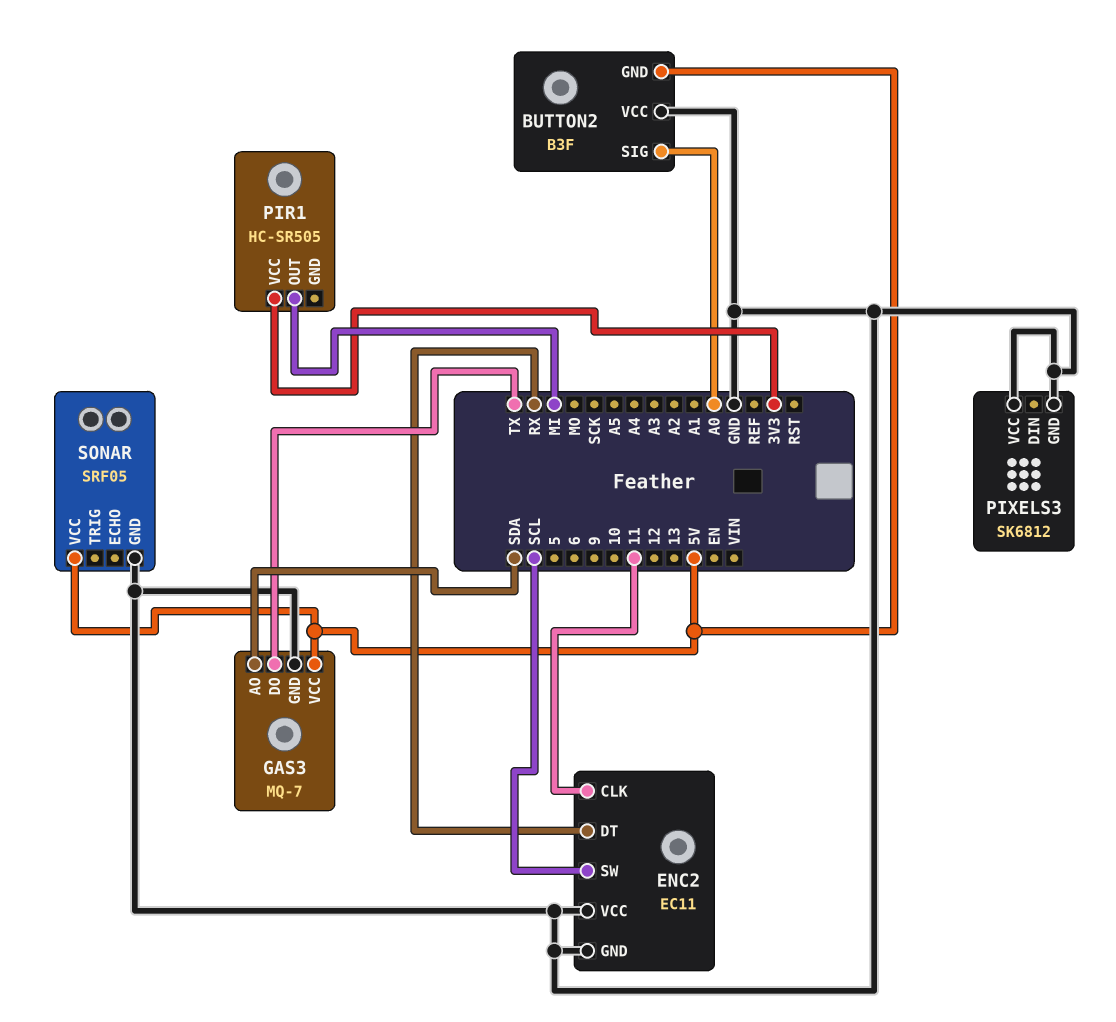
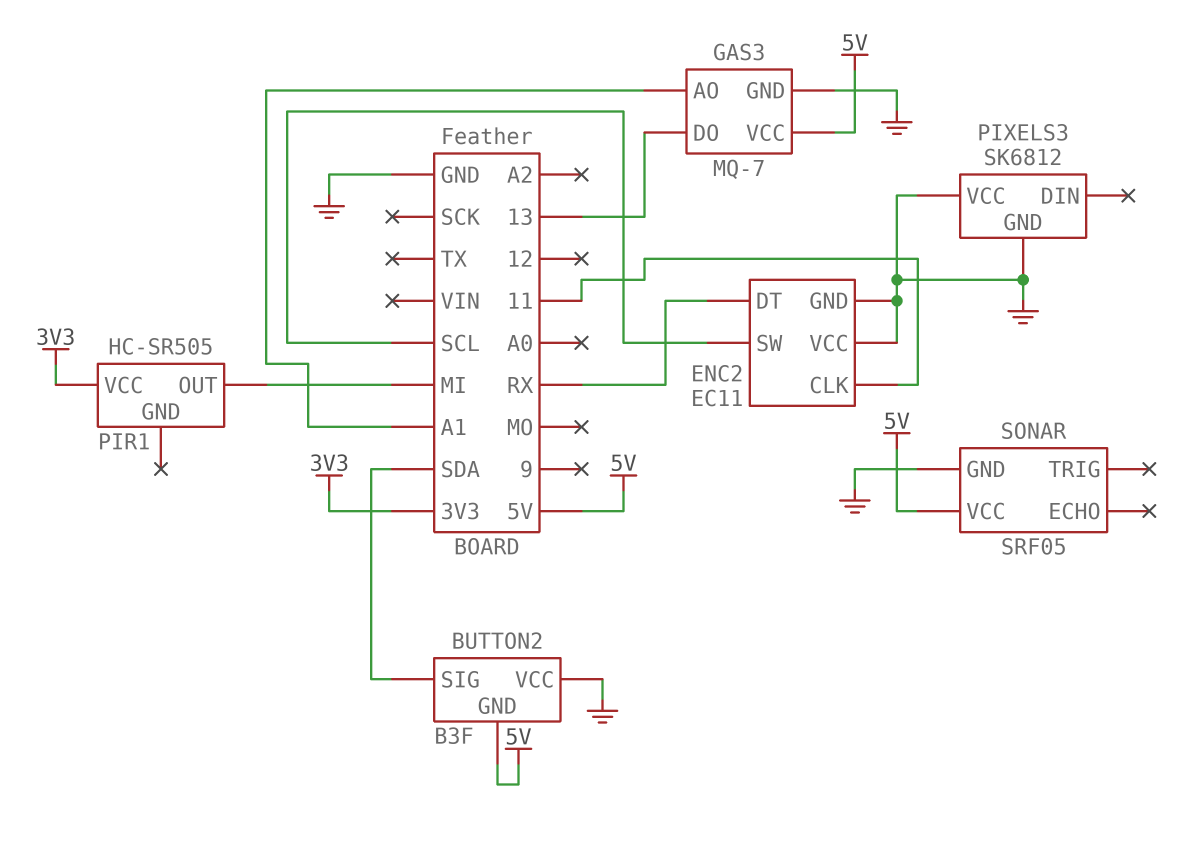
BUTTON2 pin SIG: A0 -> SDA
GAS3 pin AO: SDA -> A1
GAS3 pin DO: TX -> 13

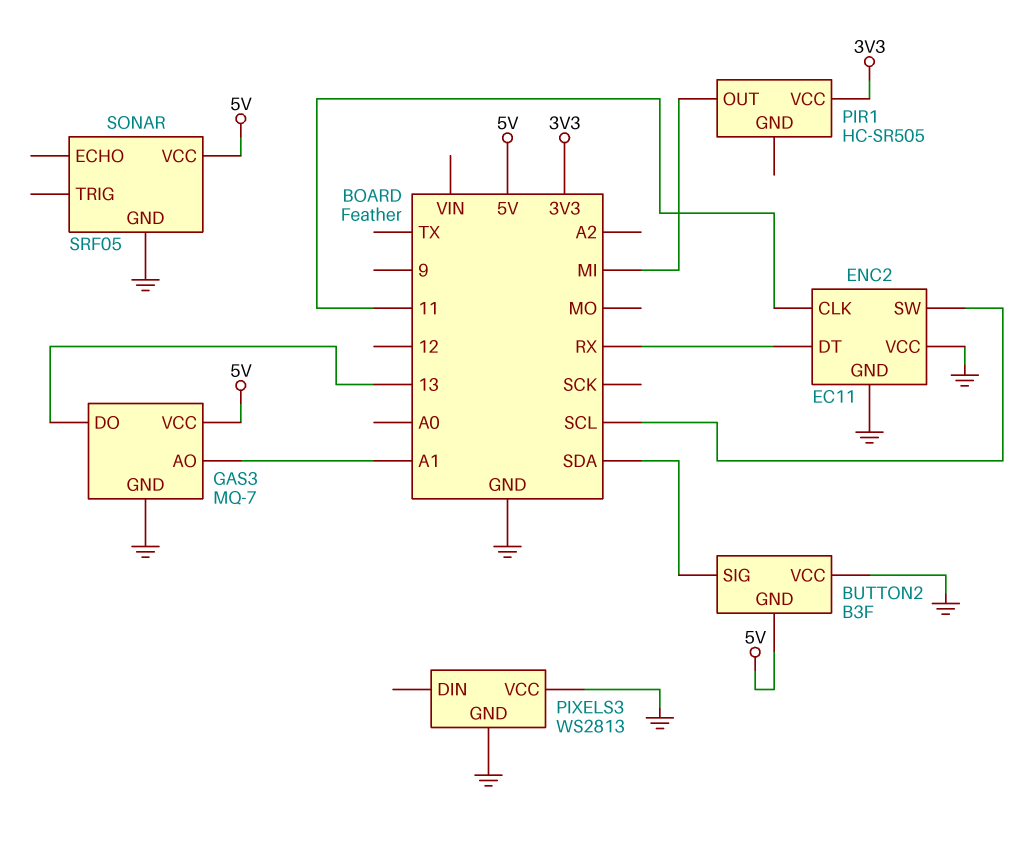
PIXELS3: SK6812 -> WS2813

